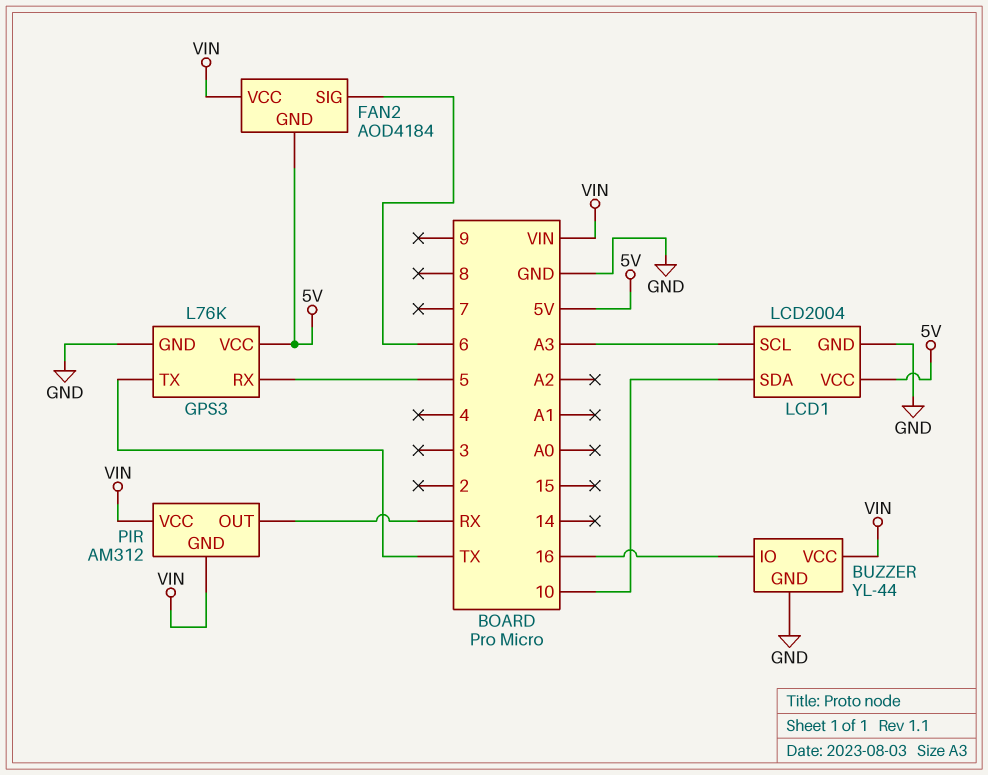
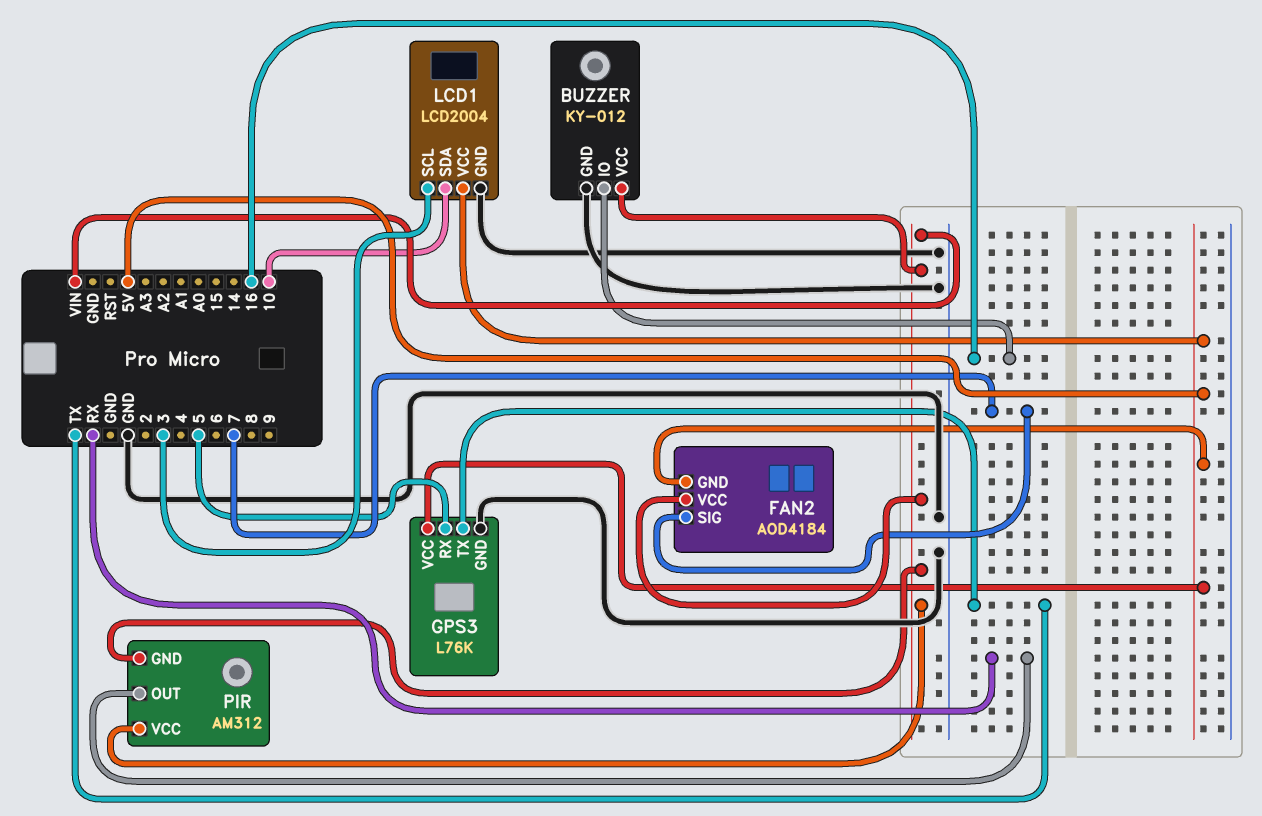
BUZZER: YL-44 -> KY-012
FAN2 pin SIG: 6 -> 7
LCD1 pin SCL: A3 -> 3

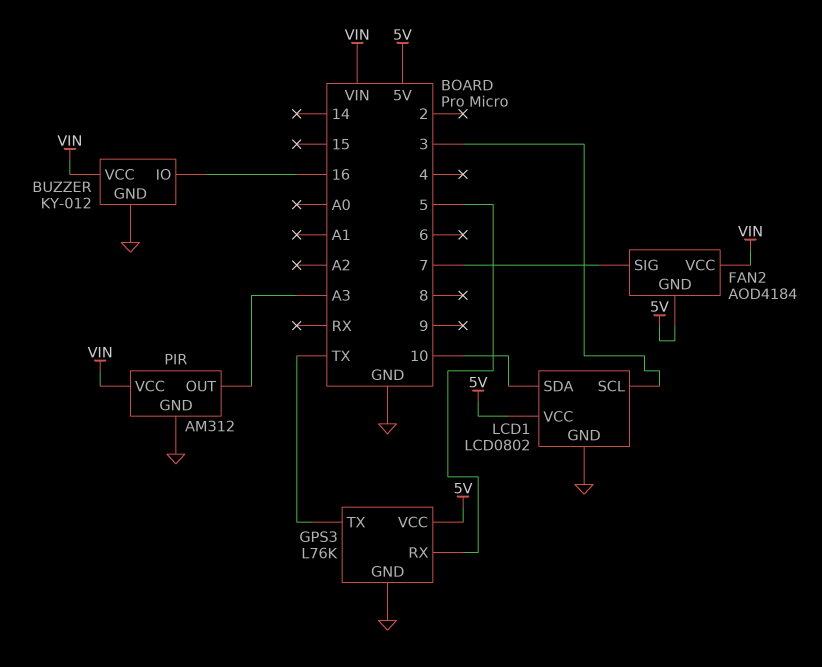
LCD1: LCD2004 -> LCD0802
PIR pin GND: VIN -> GND
PIR pin OUT: RX -> A3

